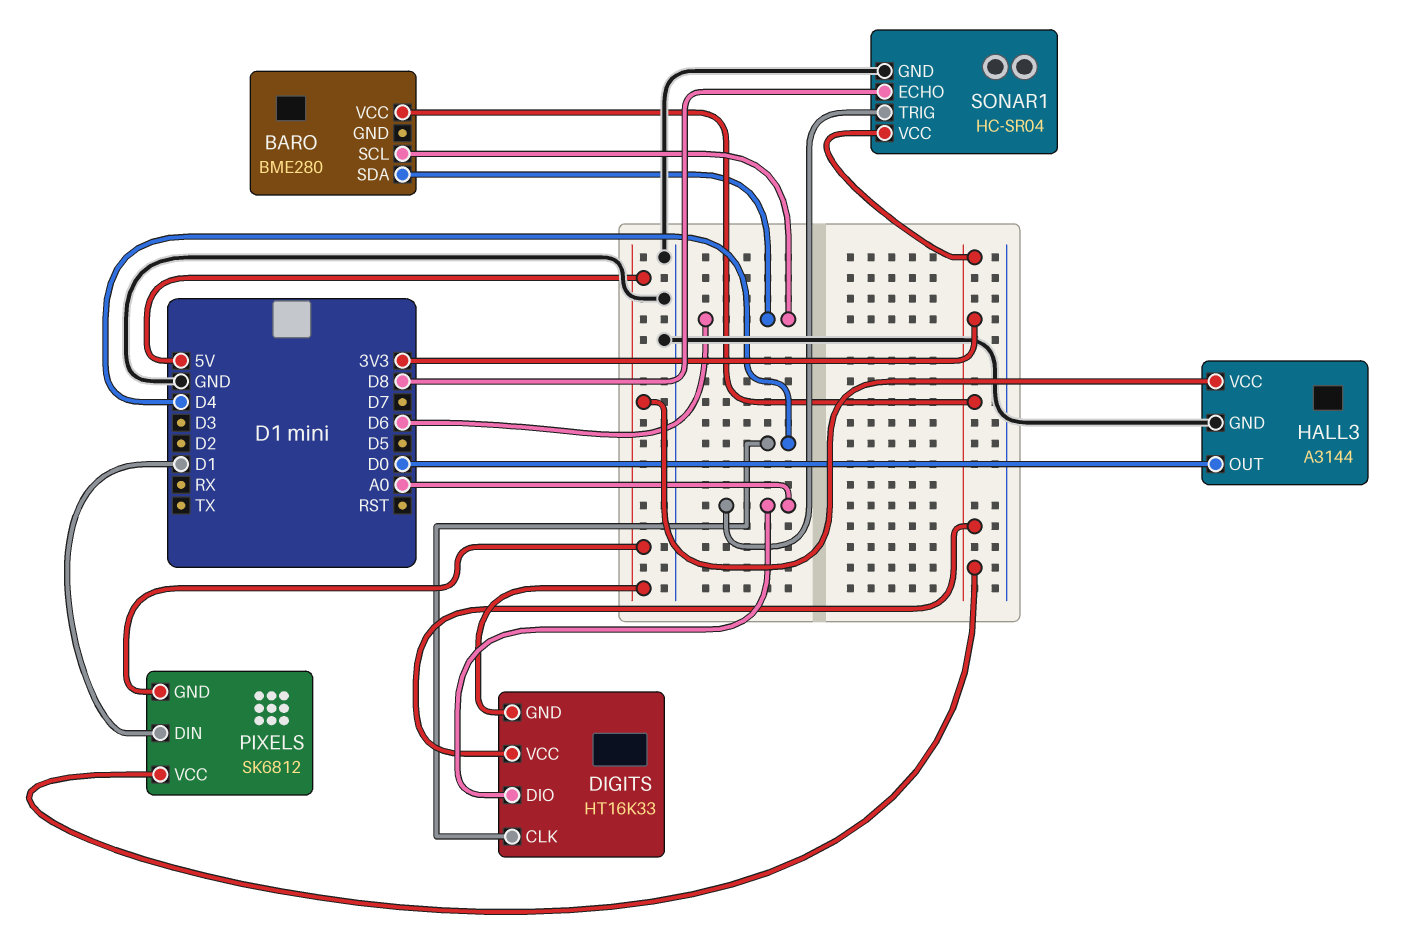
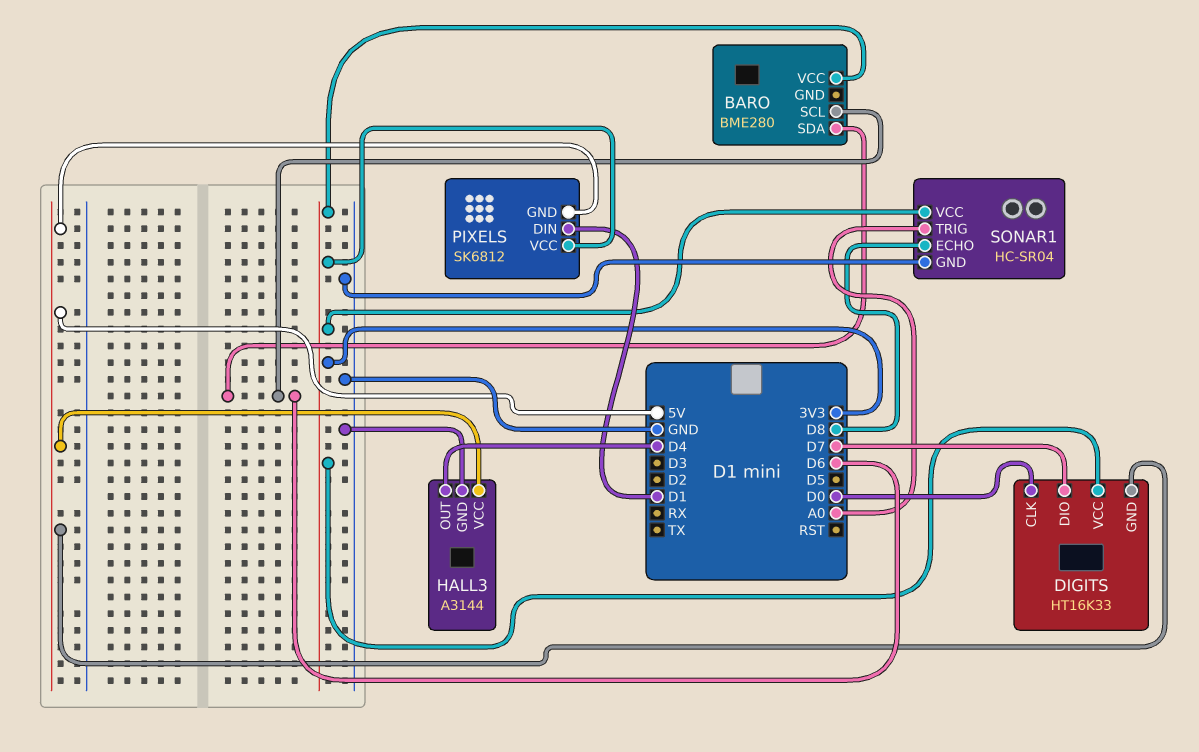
DIGITS pin CLK: D4 -> D0
DIGITS pin DIO: A0 -> D7
HALL3 pin OUT: D0 -> D4

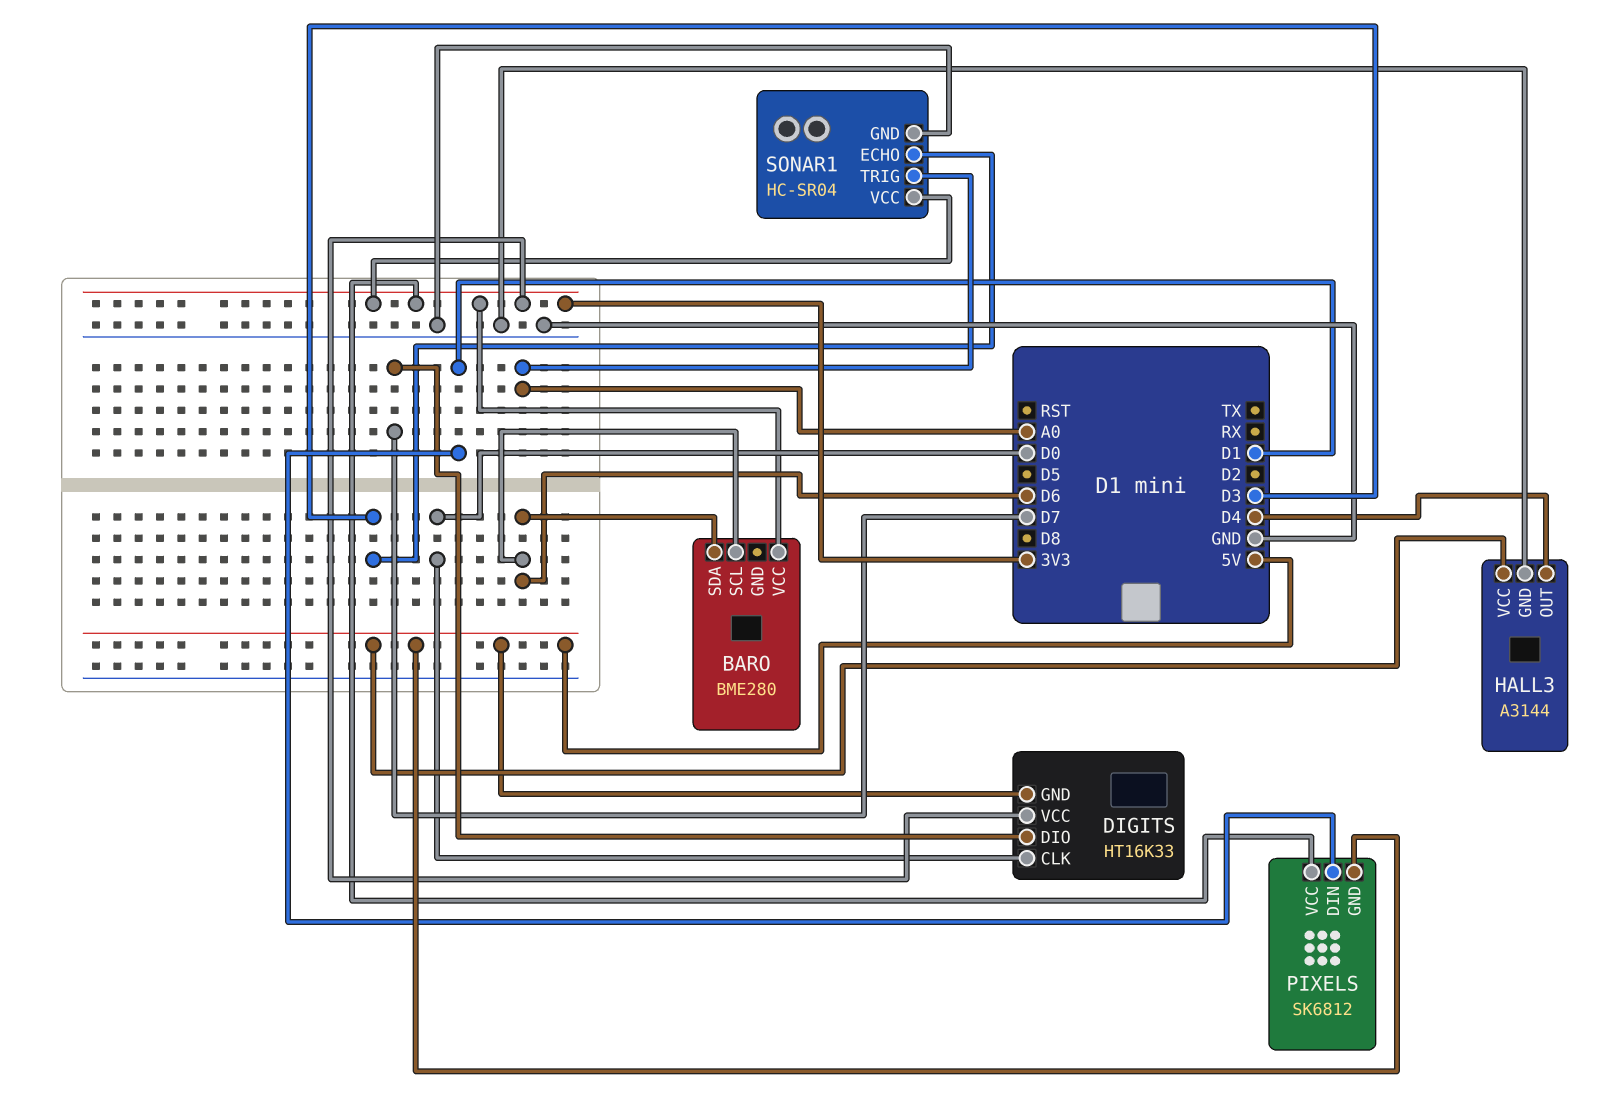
SONAR1 pin ECHO: D8 -> D3

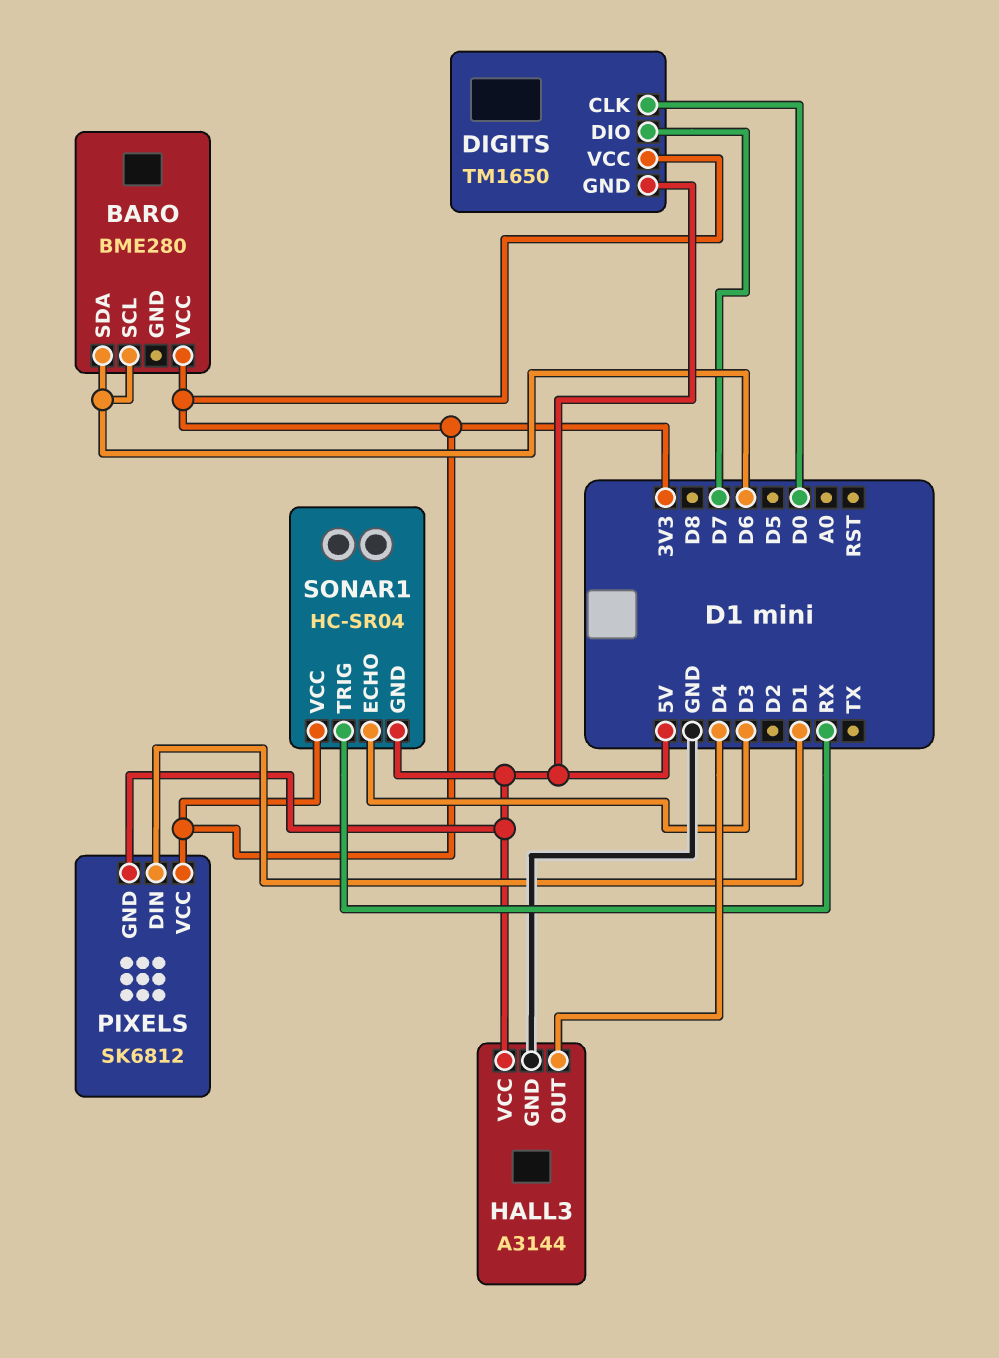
DIGITS: HT16K33 -> TM1650
SONAR1 pin GND: GND -> 5V
SONAR1 pin TRIG: A0 -> RX

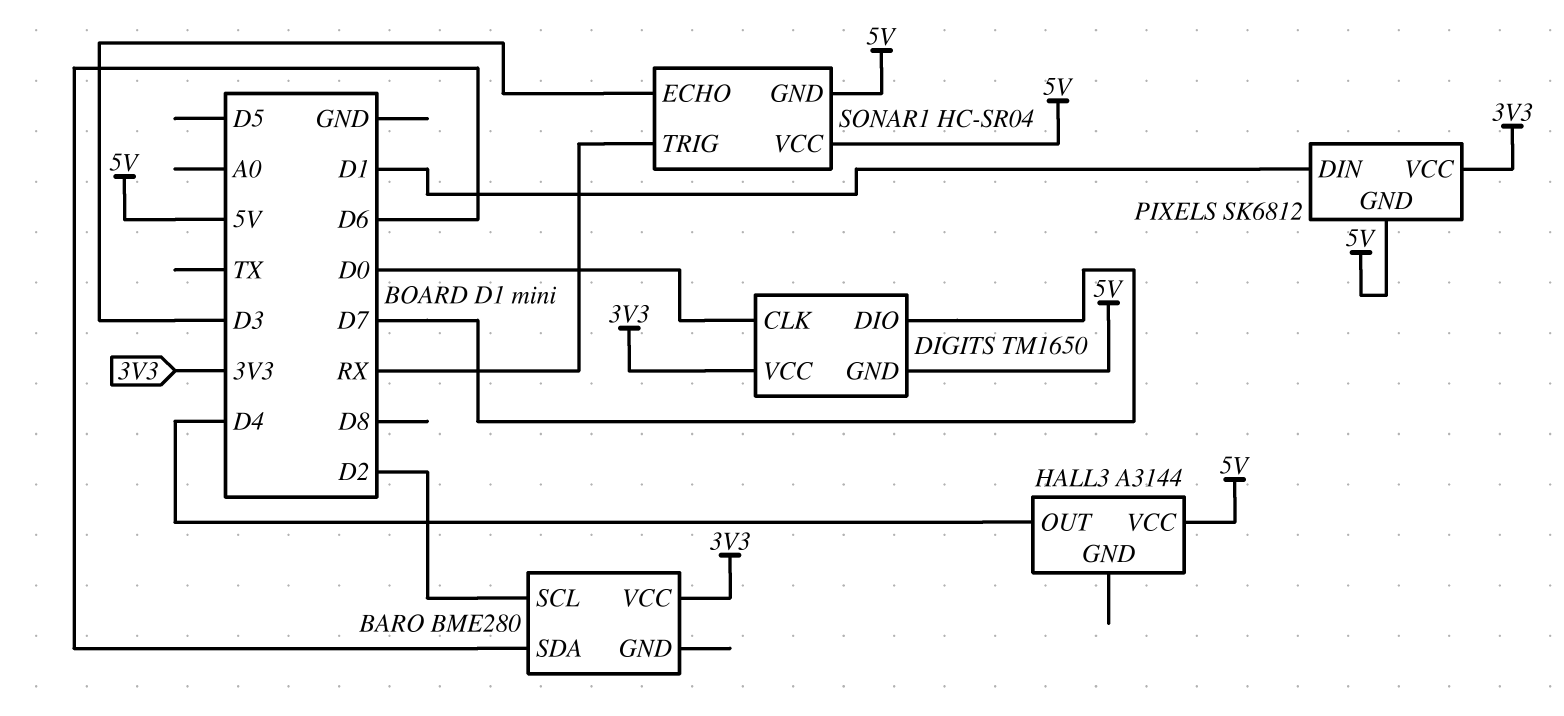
BARO pin SCL: D6 -> D2
HALL3 pin GND: GND -> none
SONAR1 pin VCC: 3V3 -> 5V

